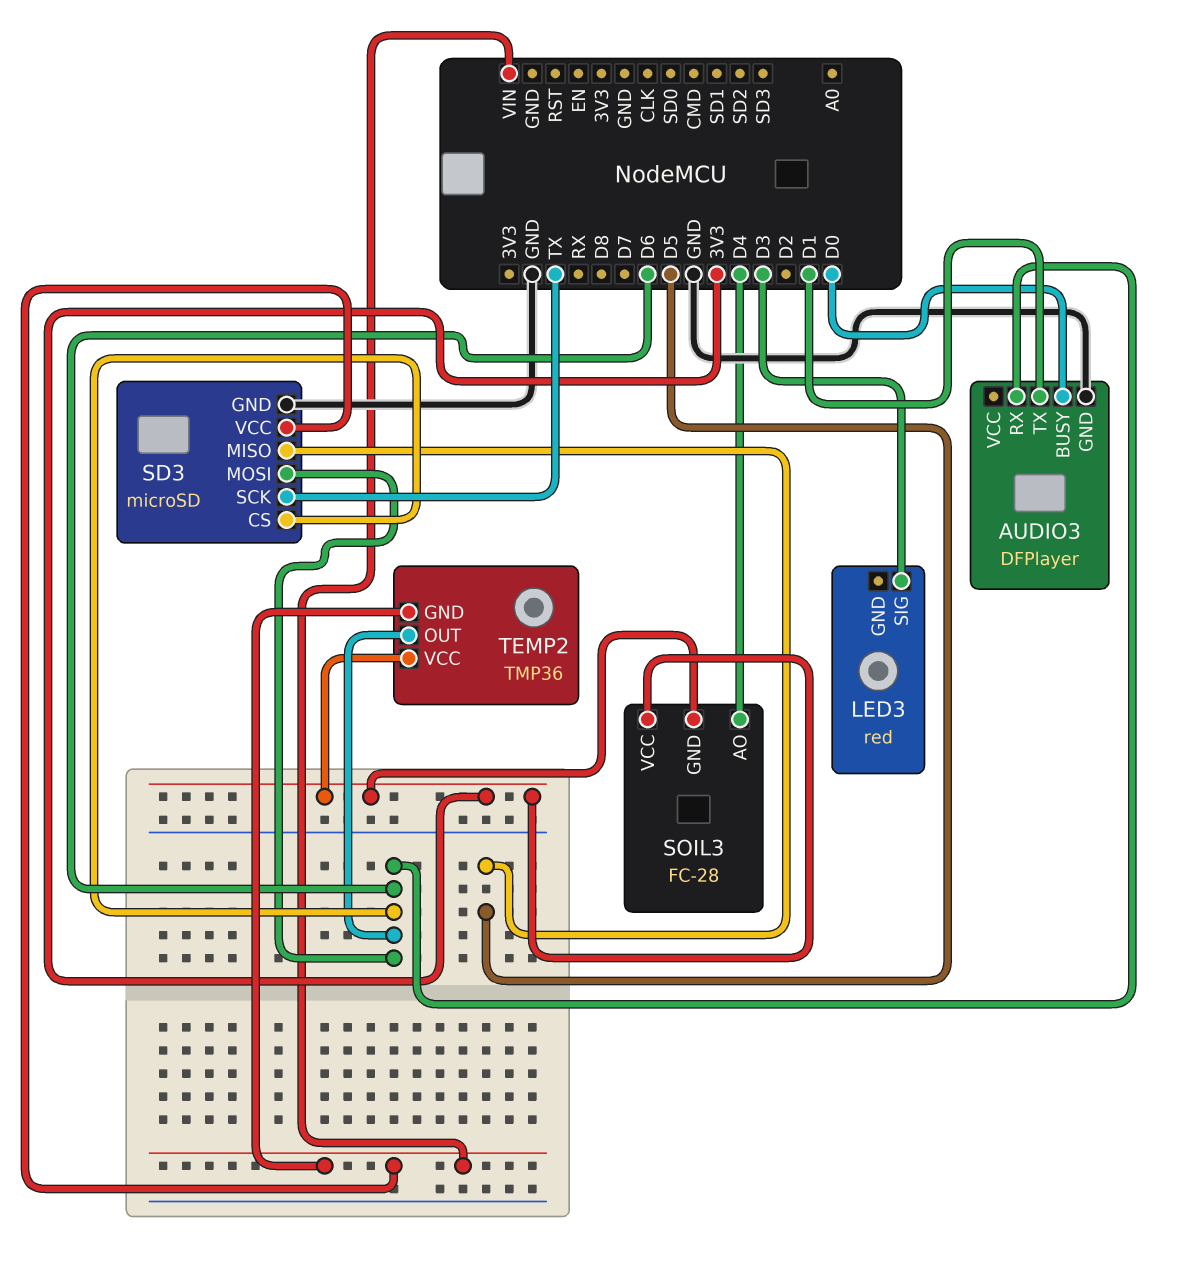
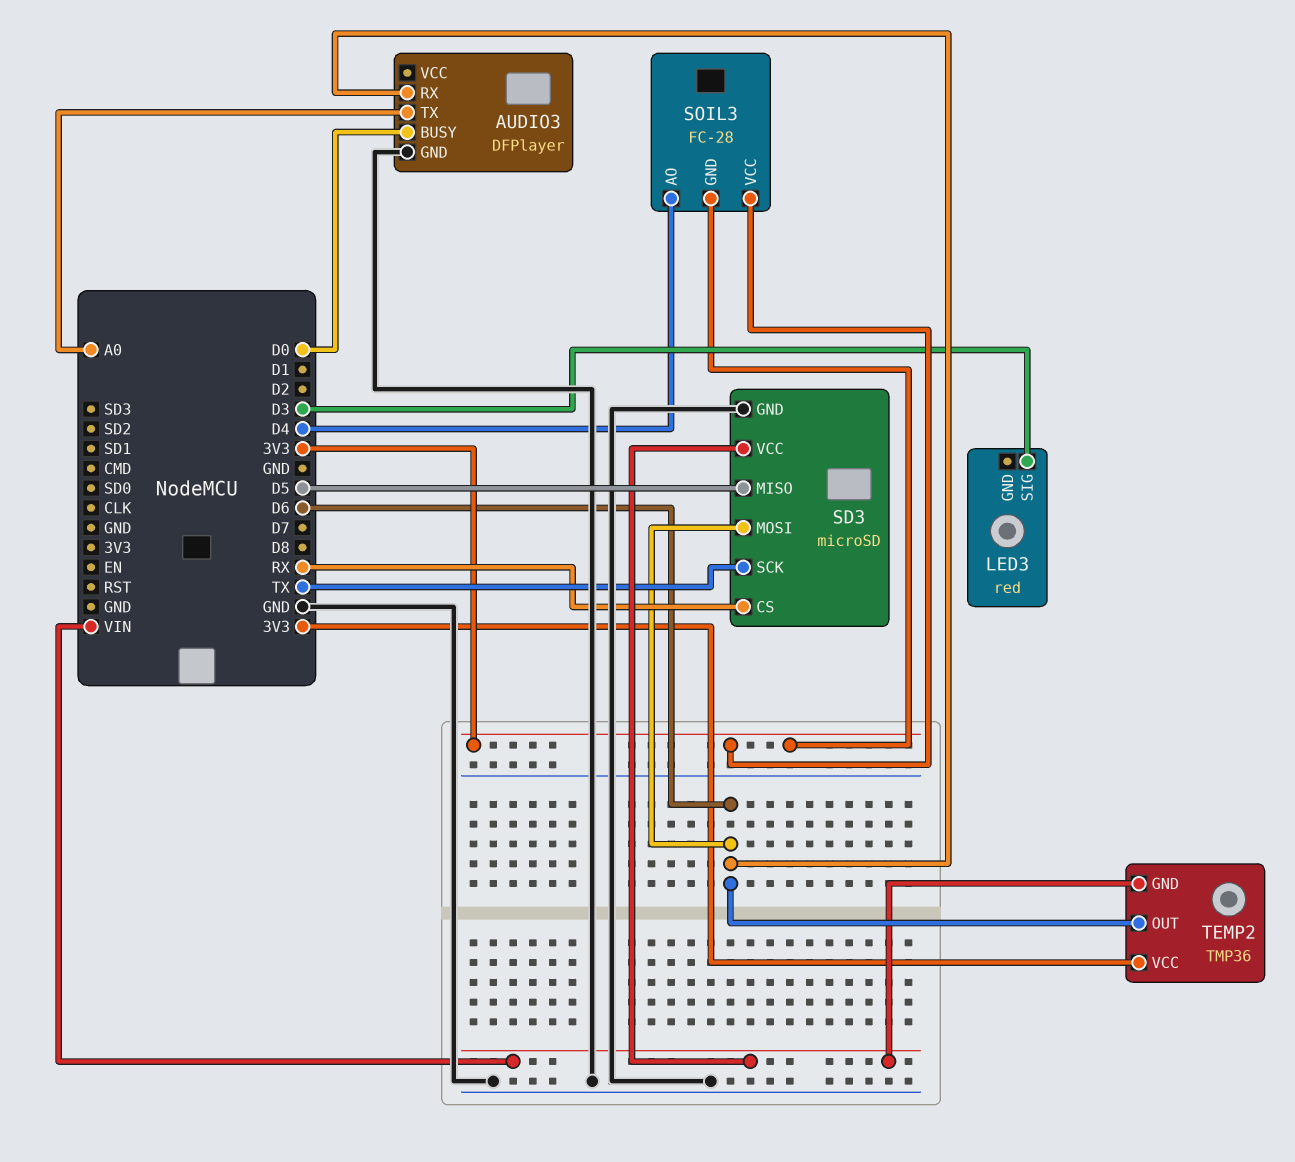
AUDIO3 pin TX: D1 -> A0
SD3 pin CS: D6 -> RX

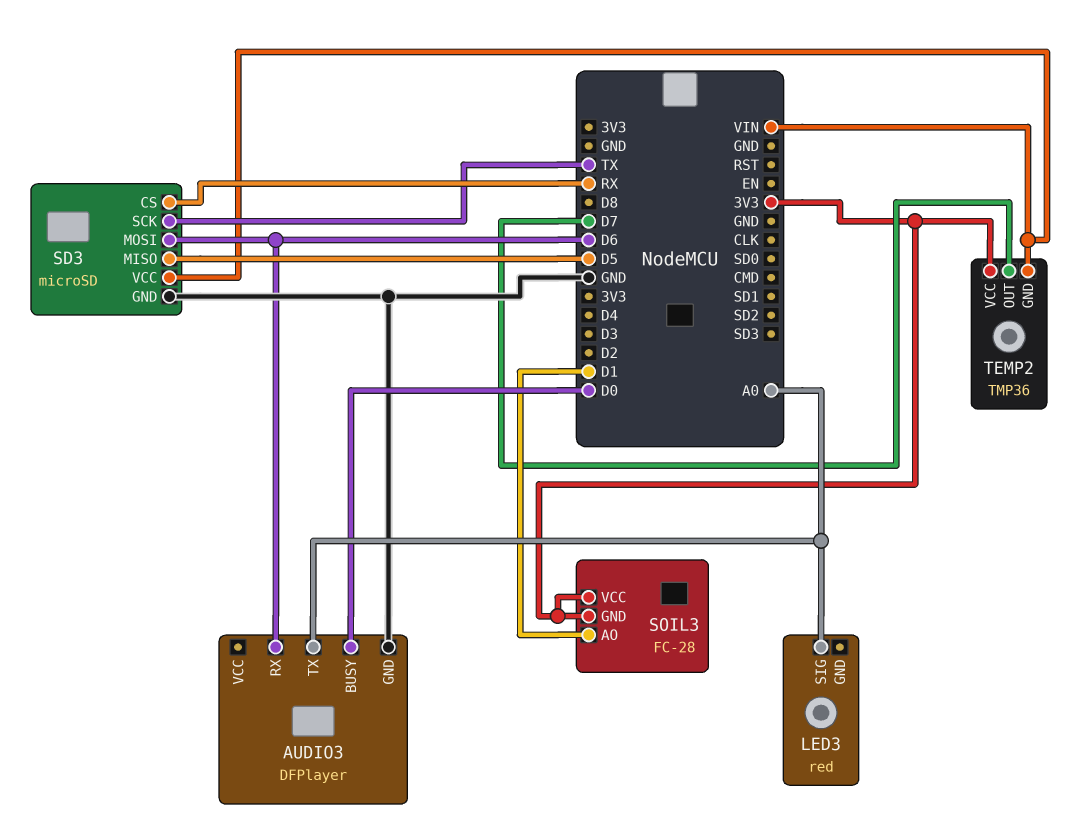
LED3 pin SIG: D3 -> A0
SOIL3 pin AO: D4 -> D1
TEMP2 pin OUT: D6 -> D7

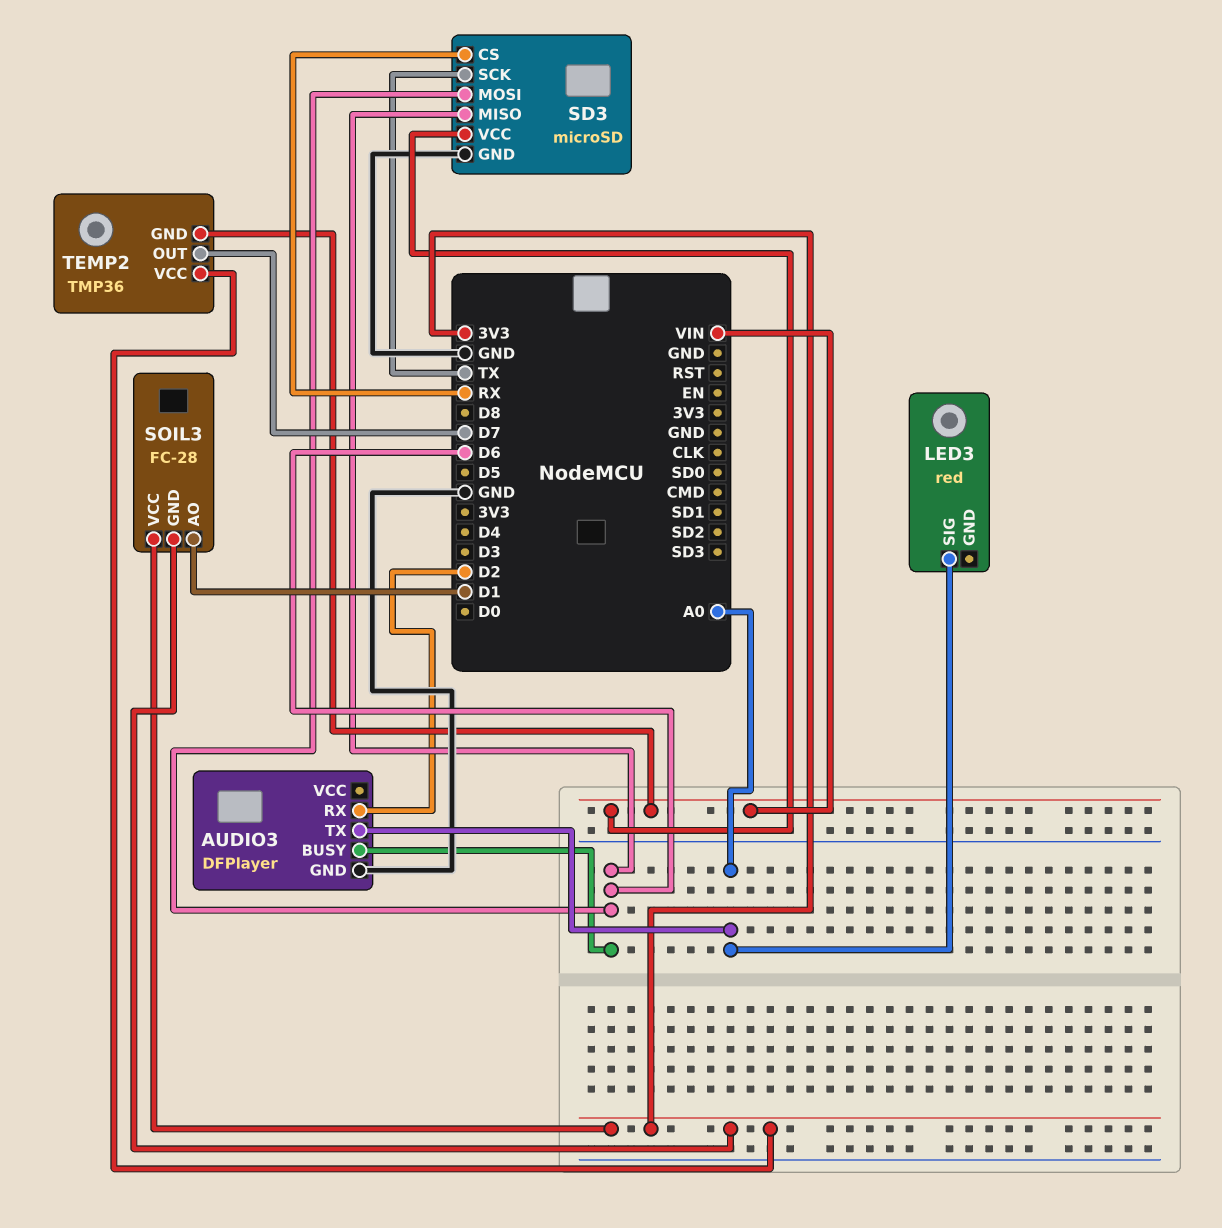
AUDIO3 pin BUSY: D0 -> D6
AUDIO3 pin RX: D6 -> D2
SD3 pin MISO: D5 -> D6

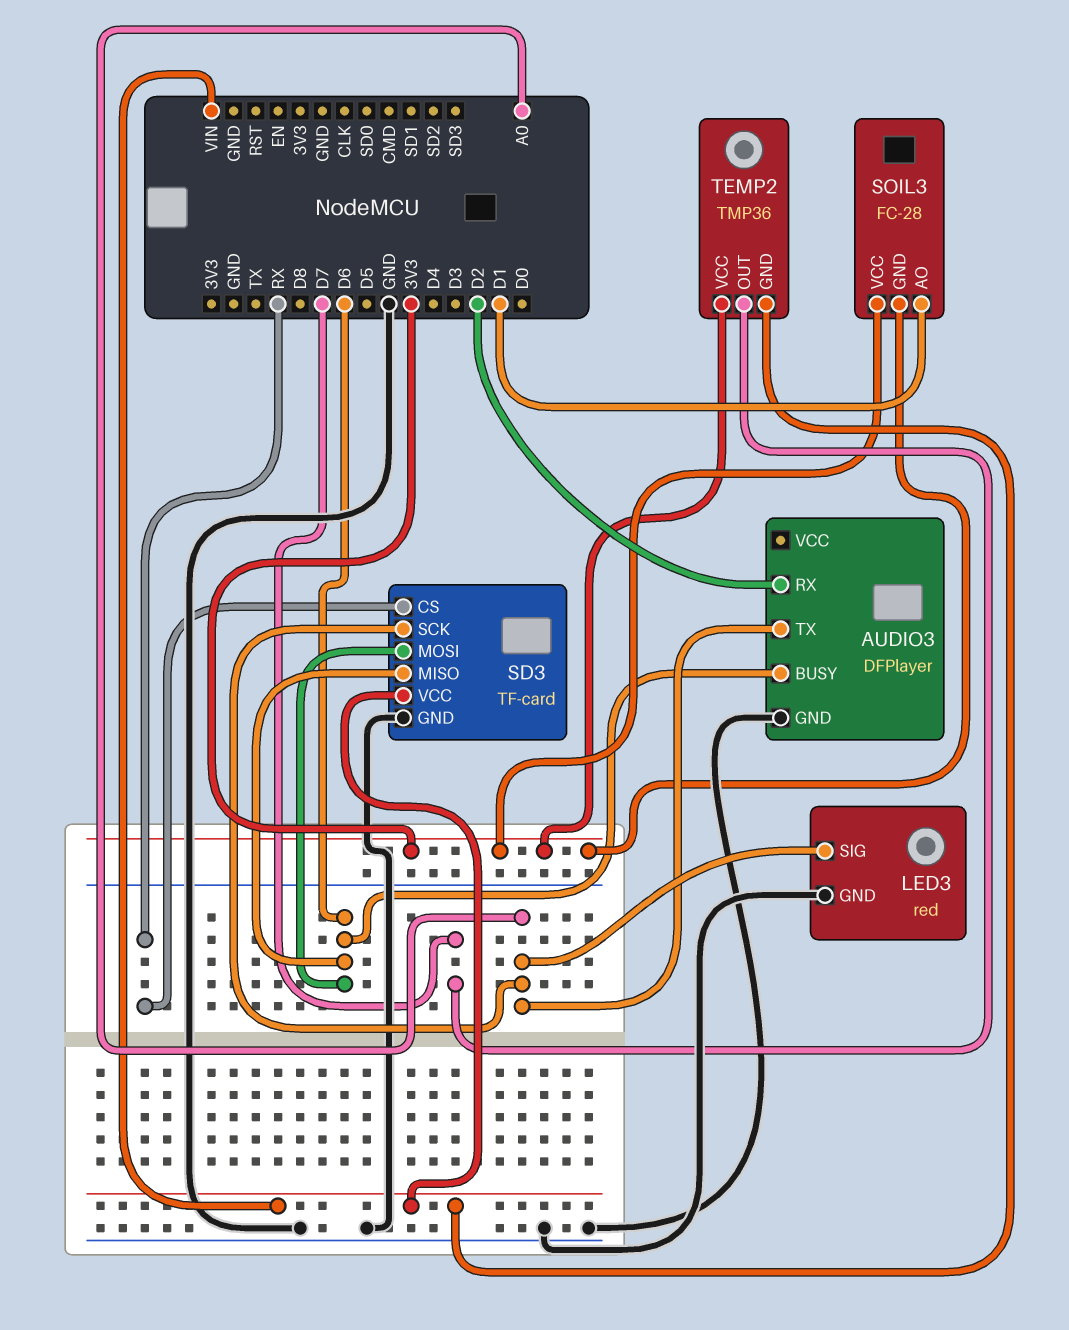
LED3 pin GND: none -> GND
SD3: microSD -> TF-card
SD3 pin SCK: TX -> A0

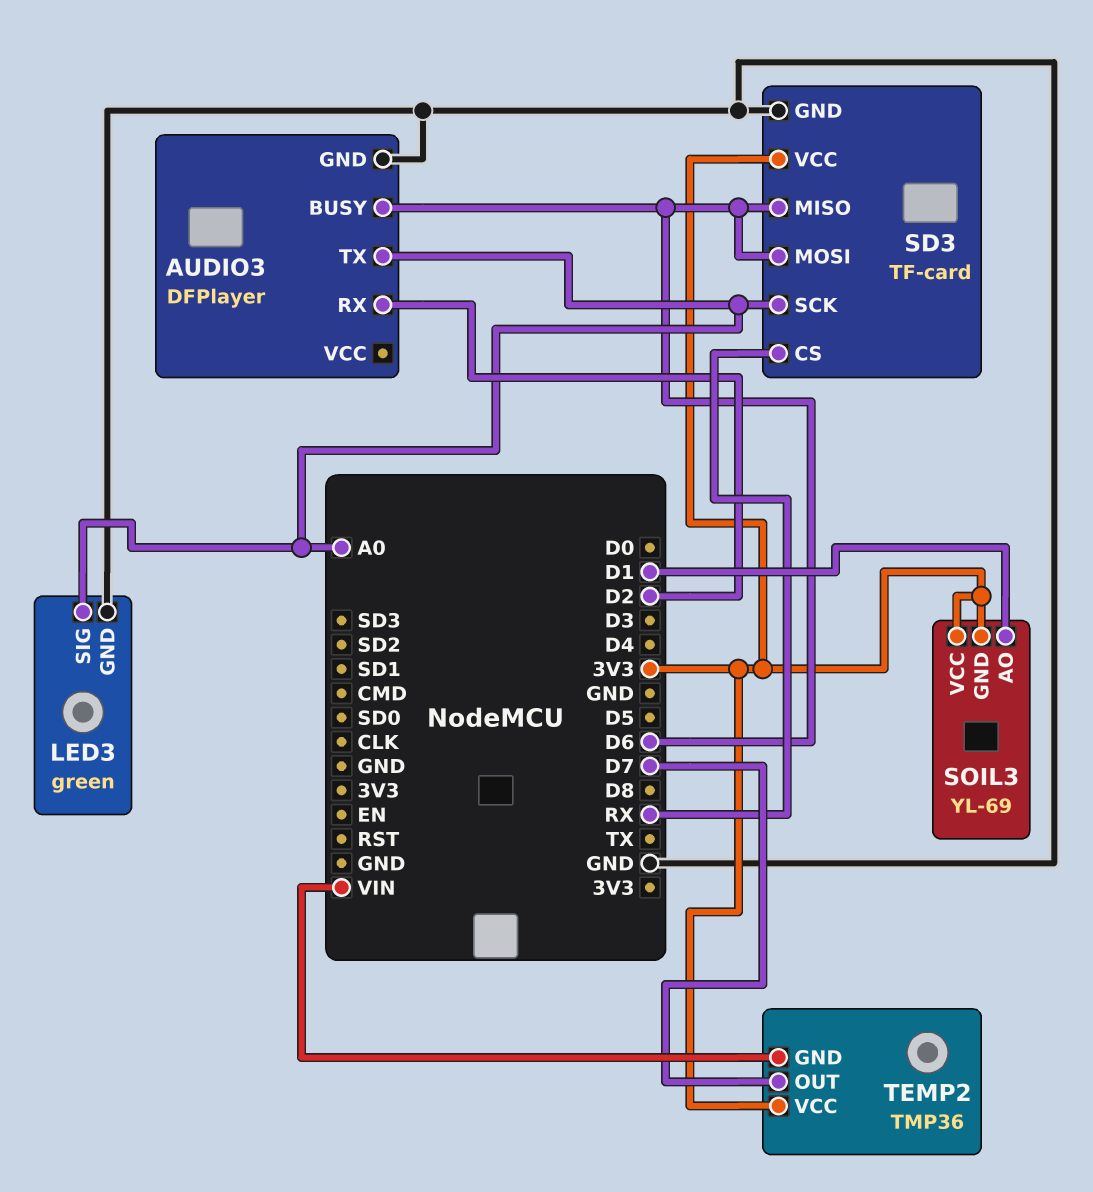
LED3: red -> green
SD3 pin VCC: VIN -> 3V3
SOIL3: FC-28 -> YL-69

